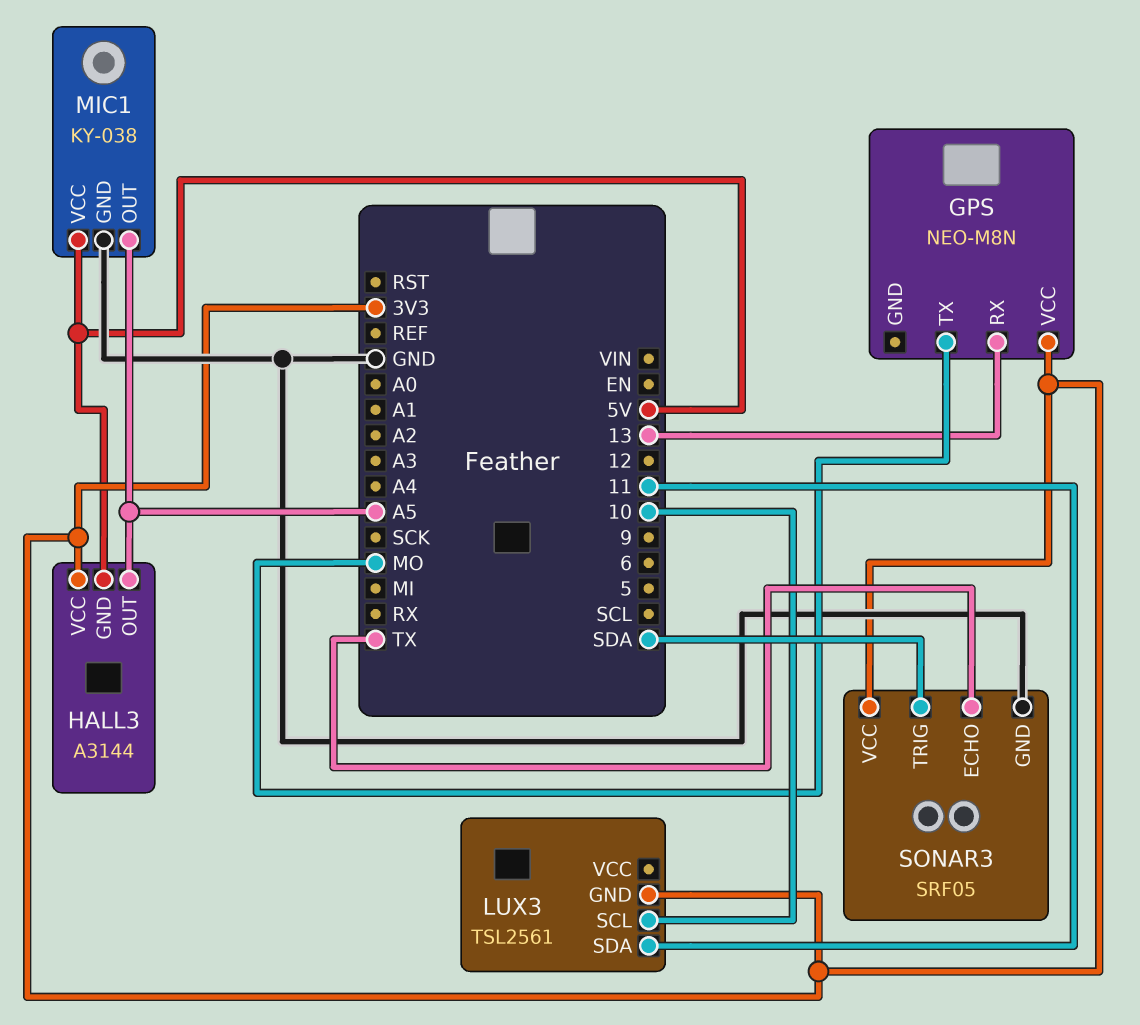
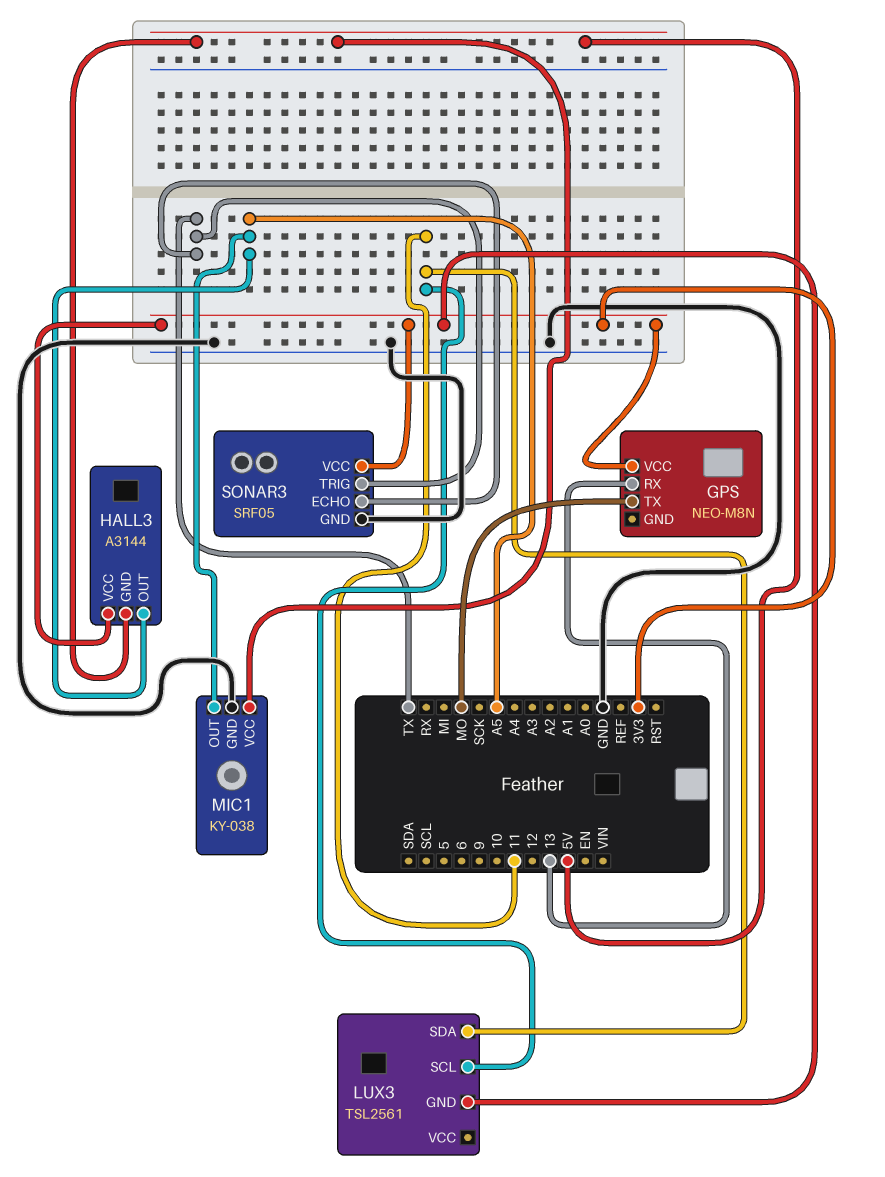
LUX3 pin SCL: 10 -> 11
SONAR3 pin TRIG: SDA -> TX

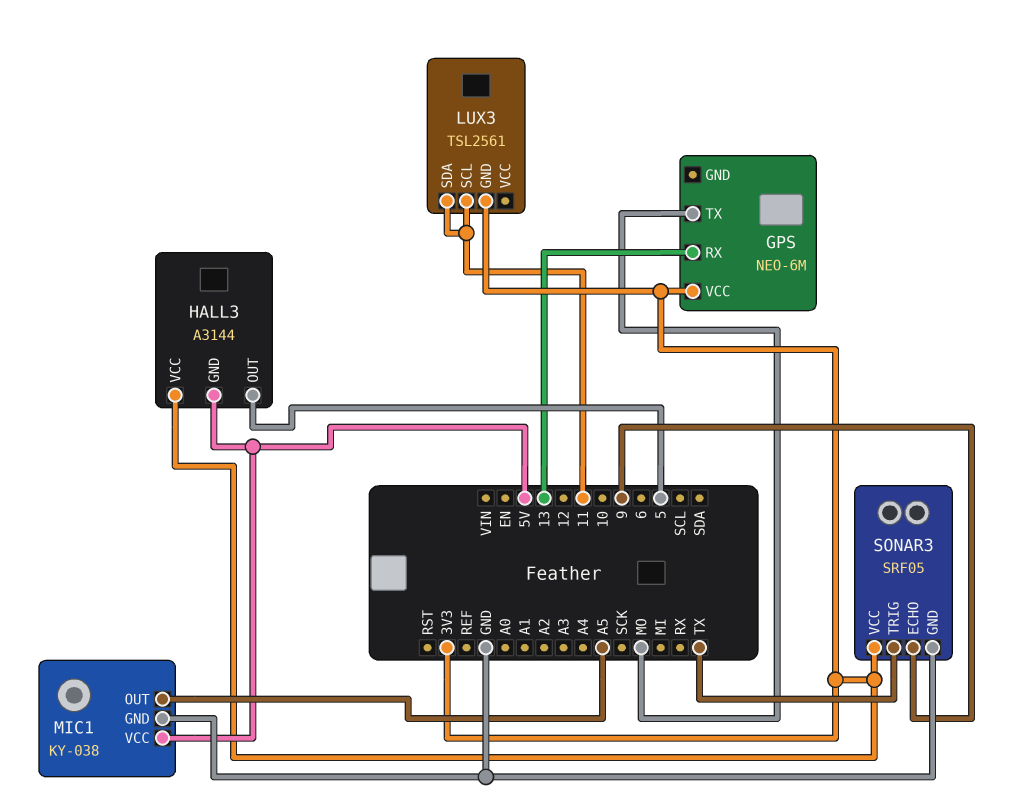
GPS: NEO-M8N -> NEO-6M
HALL3 pin OUT: A5 -> 5
SONAR3 pin ECHO: TX -> 9

